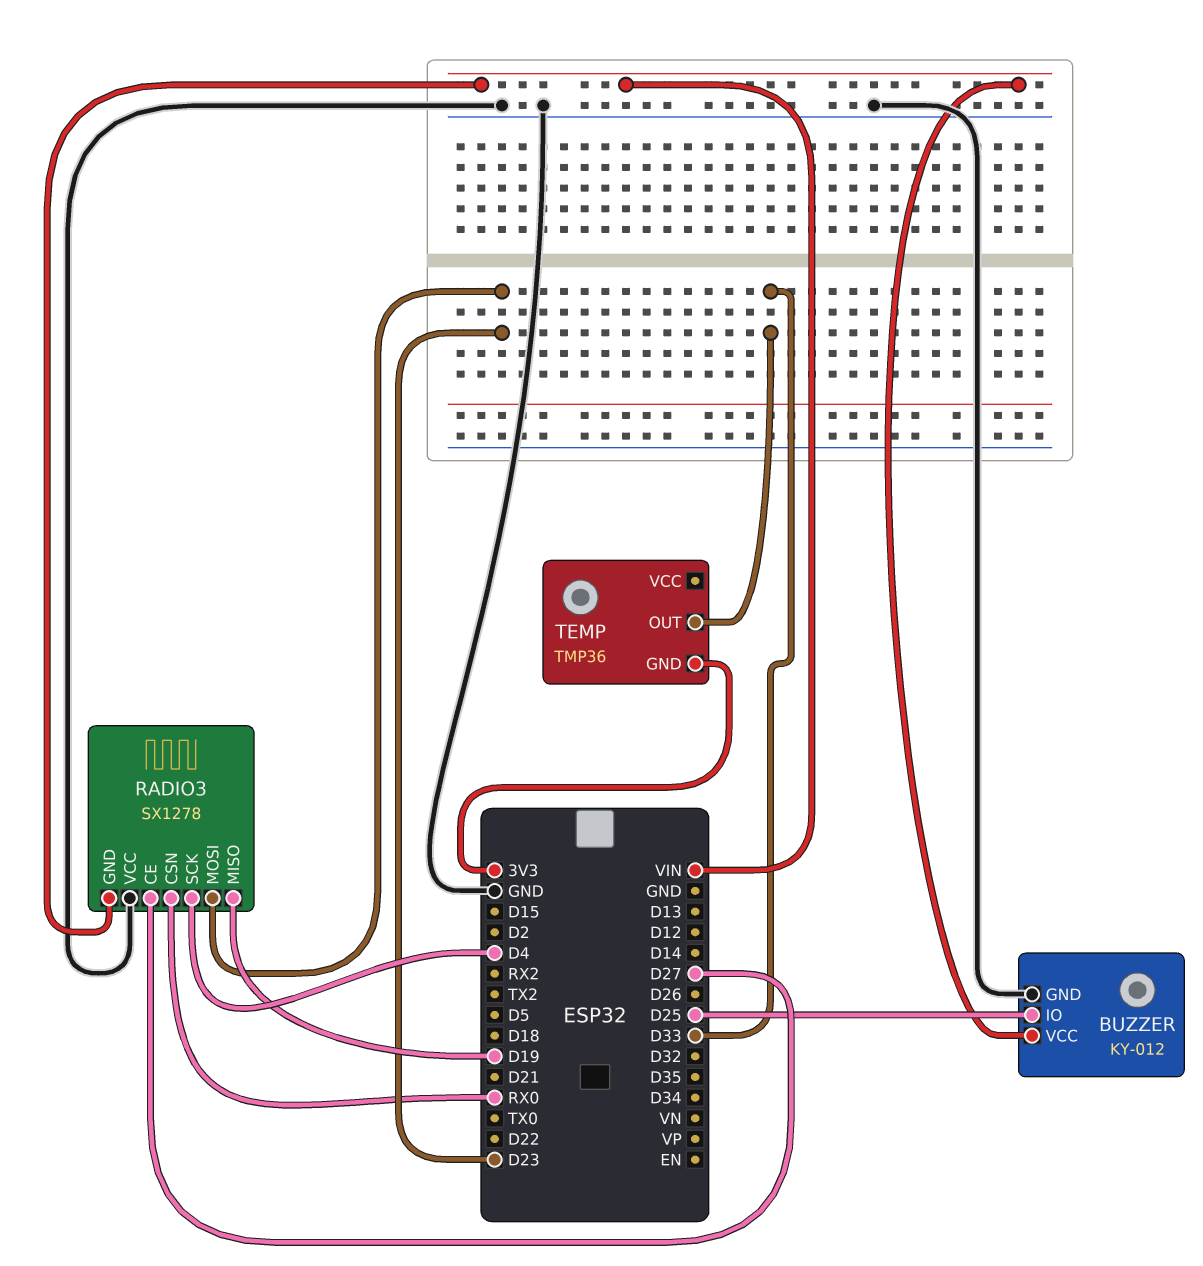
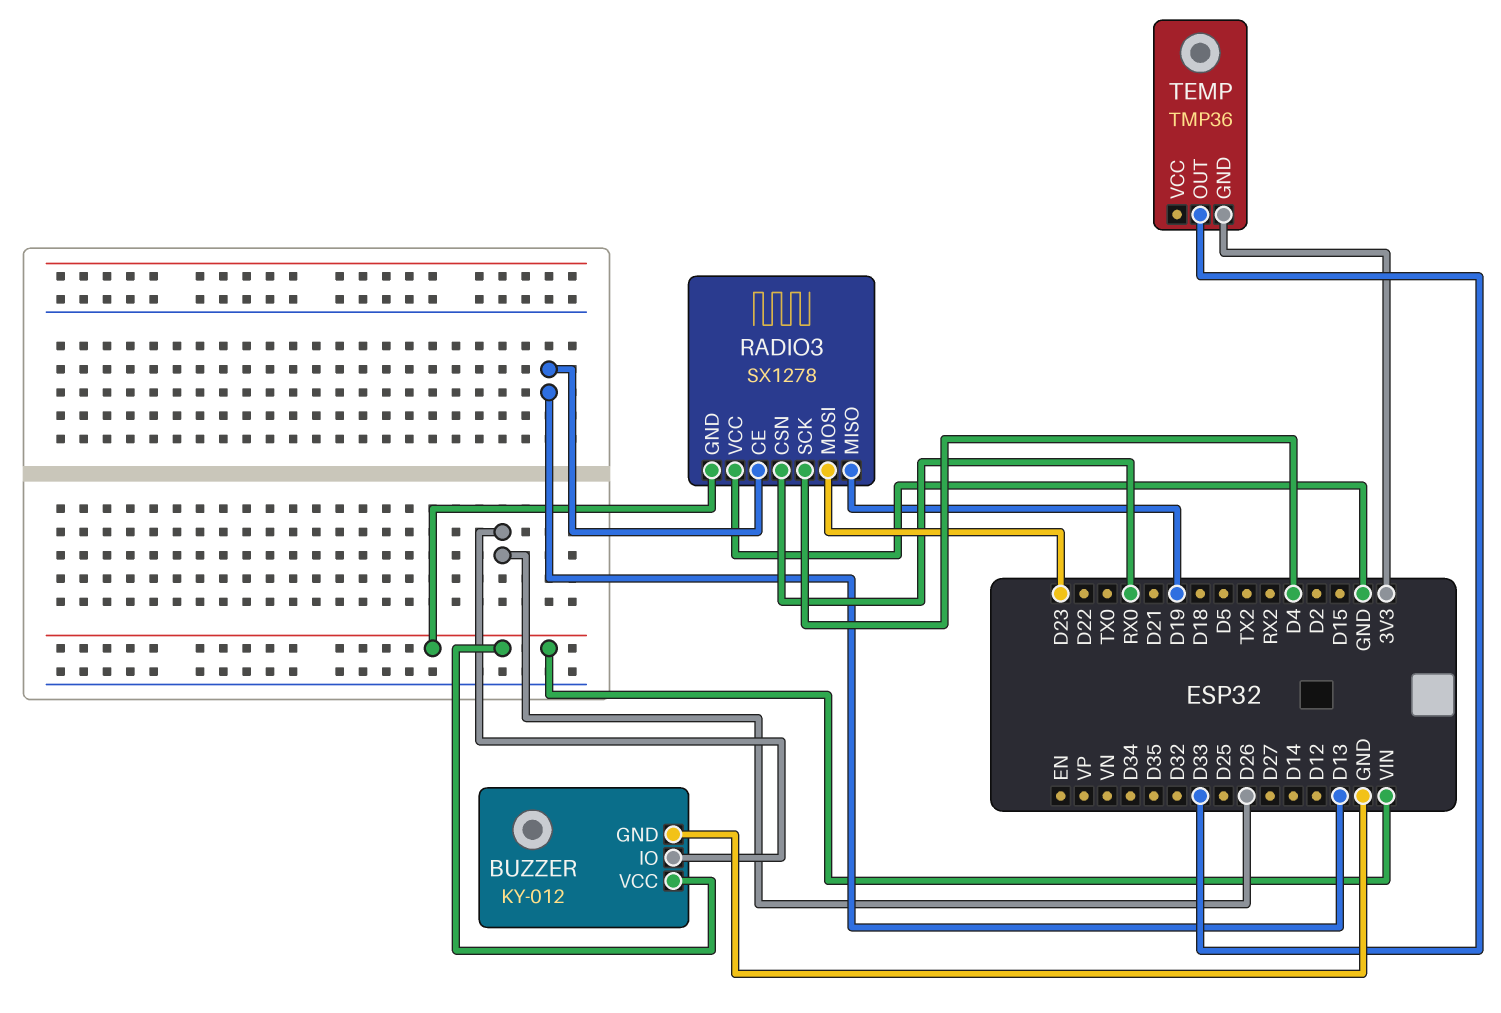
BUZZER pin IO: D25 -> D26
RADIO3 pin CE: D27 -> D13

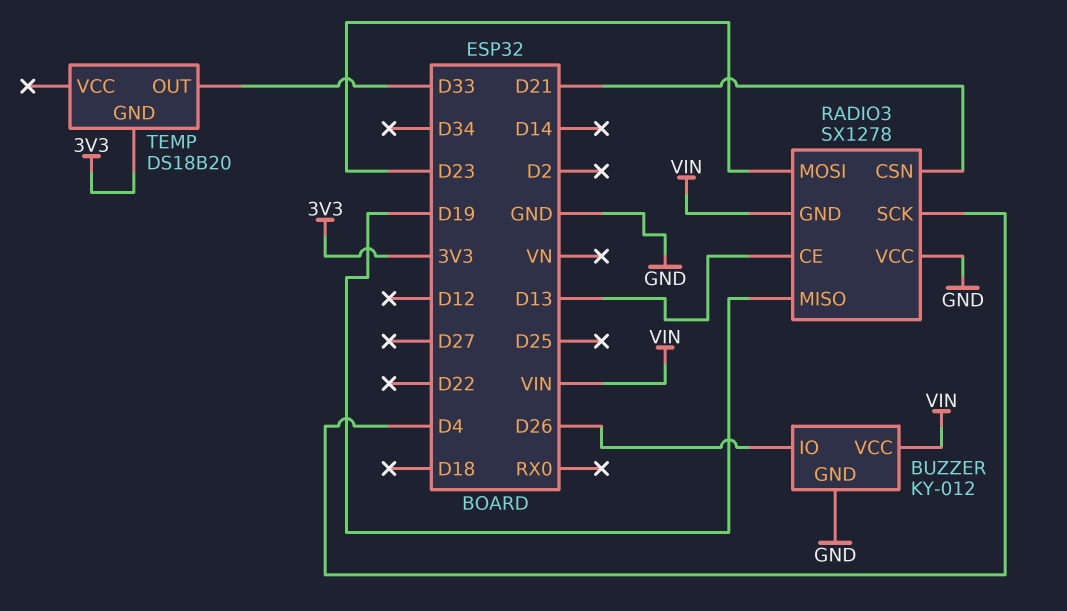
RADIO3 pin CSN: RX0 -> D21
TEMP: TMP36 -> DS18B20

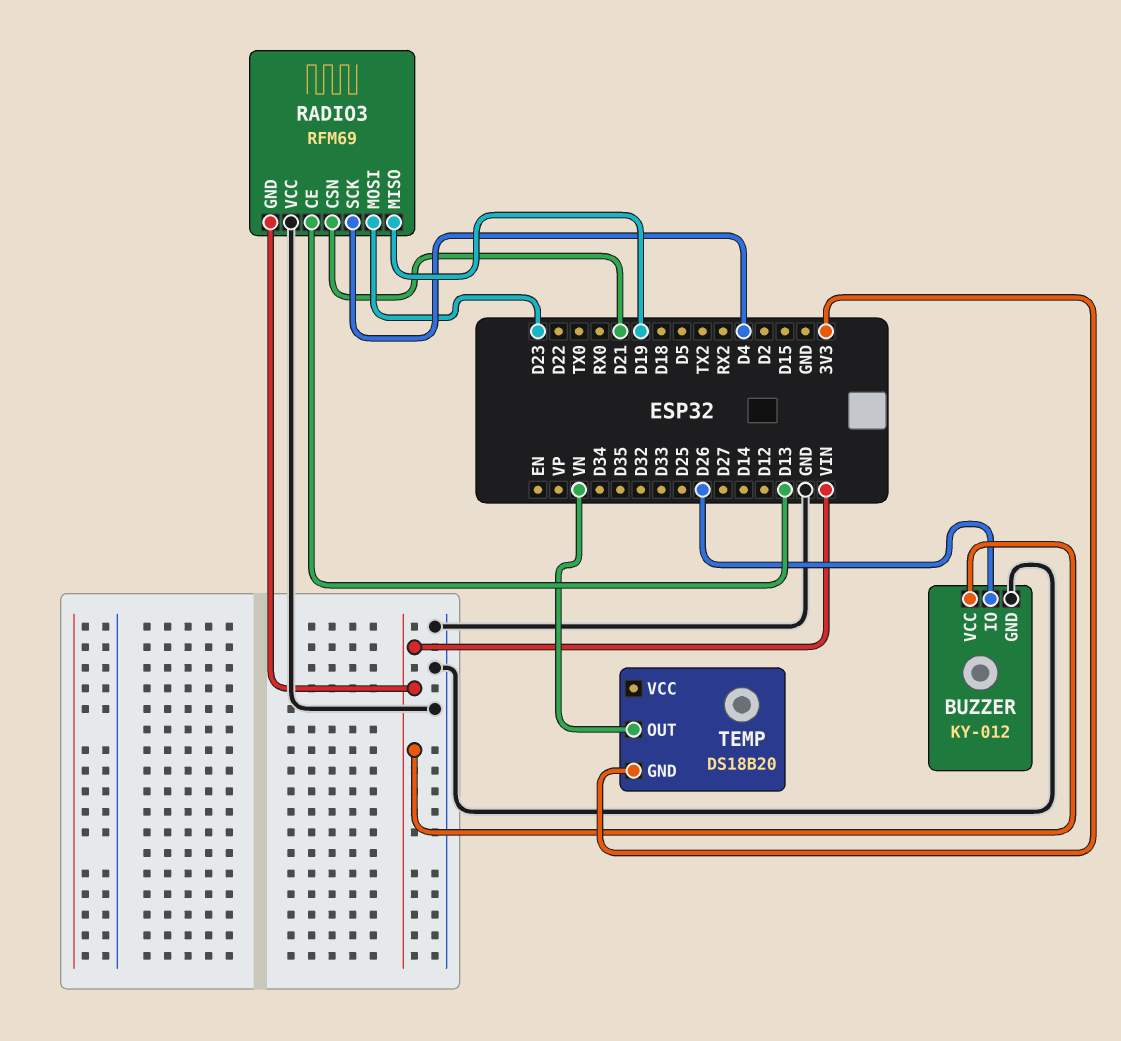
RADIO3: SX1278 -> RFM69
TEMP pin OUT: D33 -> VN

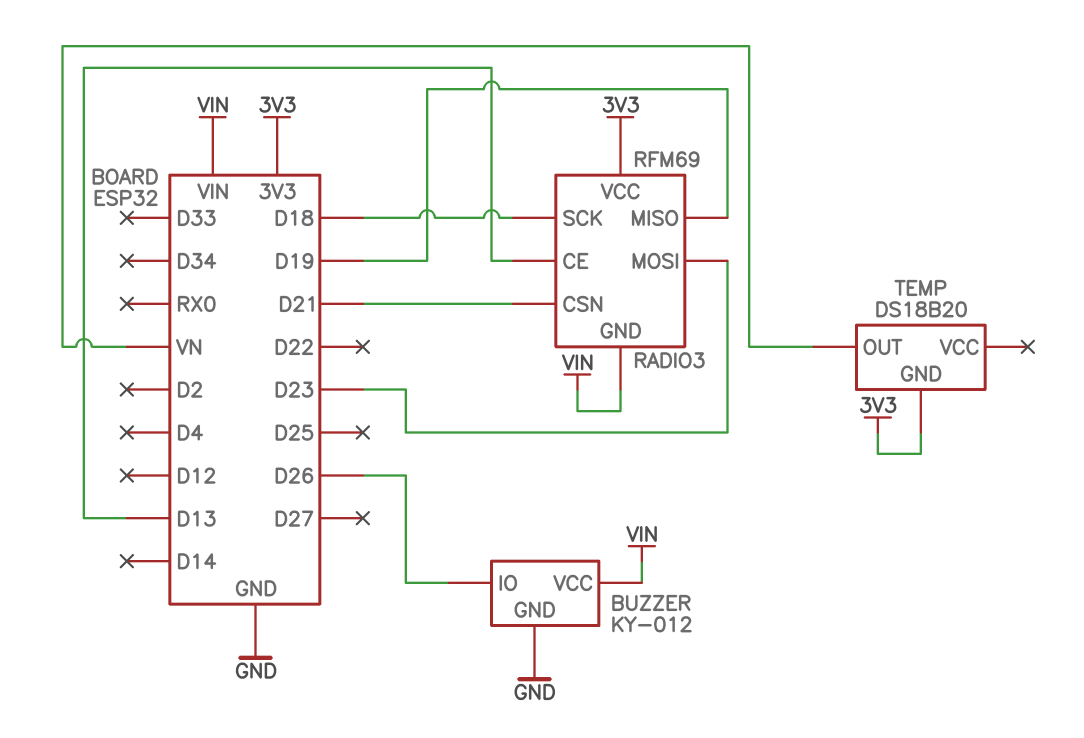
RADIO3 pin SCK: D4 -> D18
RADIO3 pin VCC: GND -> 3V3

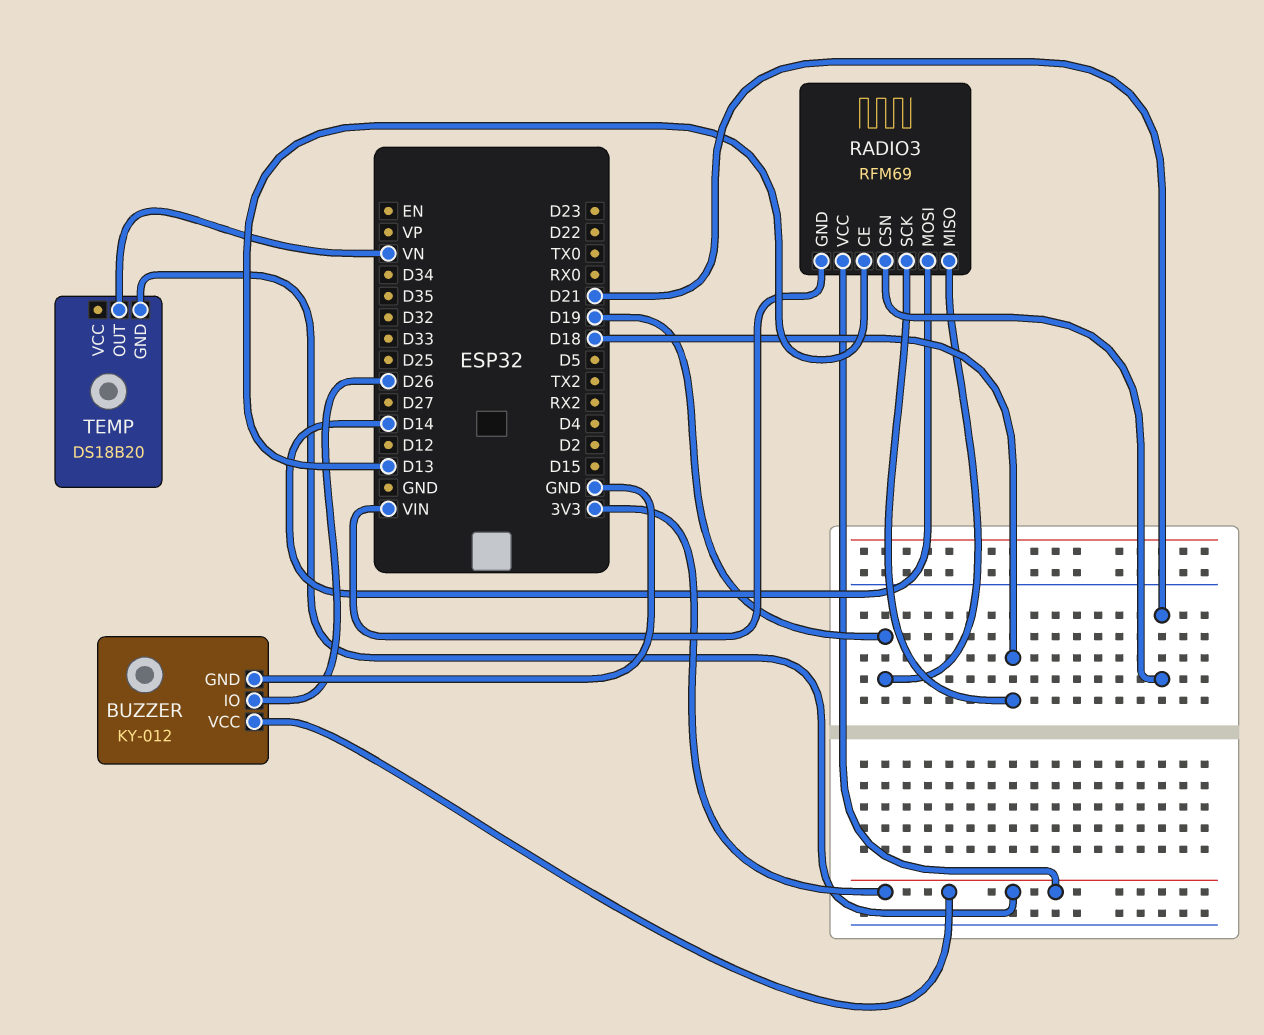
BUZZER pin VCC: VIN -> 3V3
RADIO3 pin MOSI: D23 -> D14

